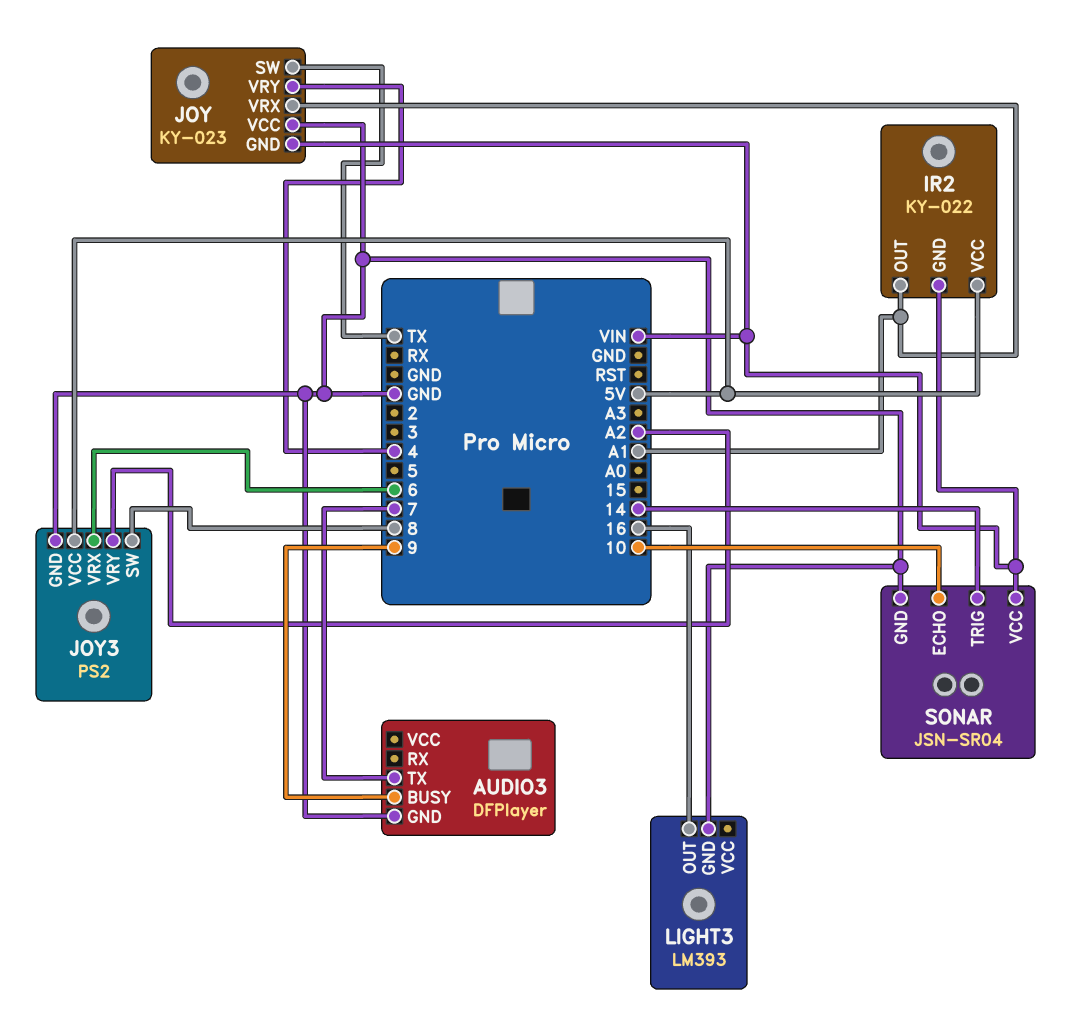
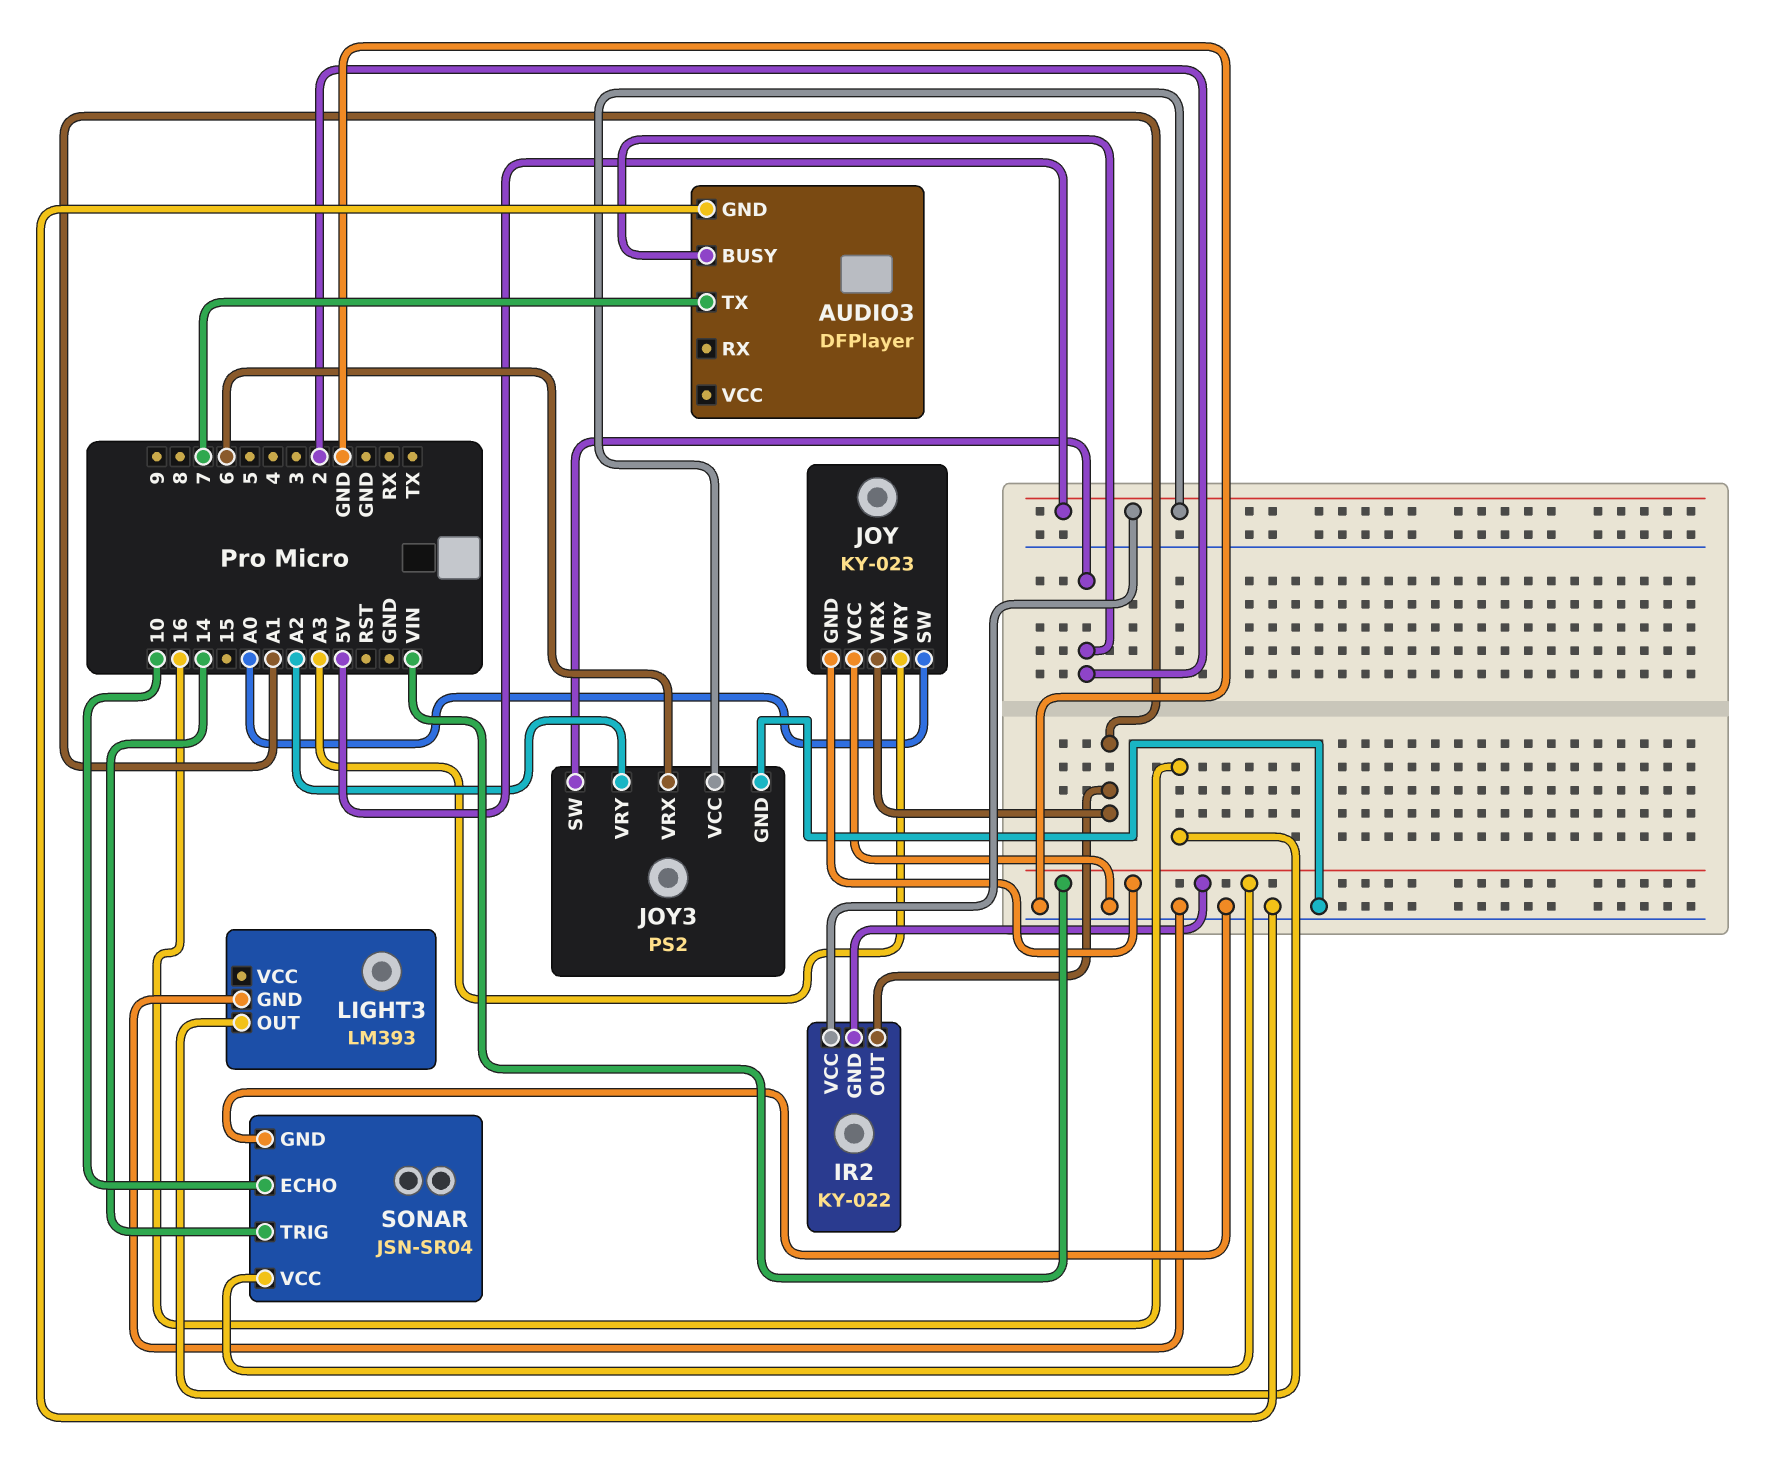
AUDIO3 pin BUSY: 9 -> 2
JOY pin SW: TX -> A0
JOY pin VRY: 4 -> A3
JOY3 pin SW: 8 -> 2

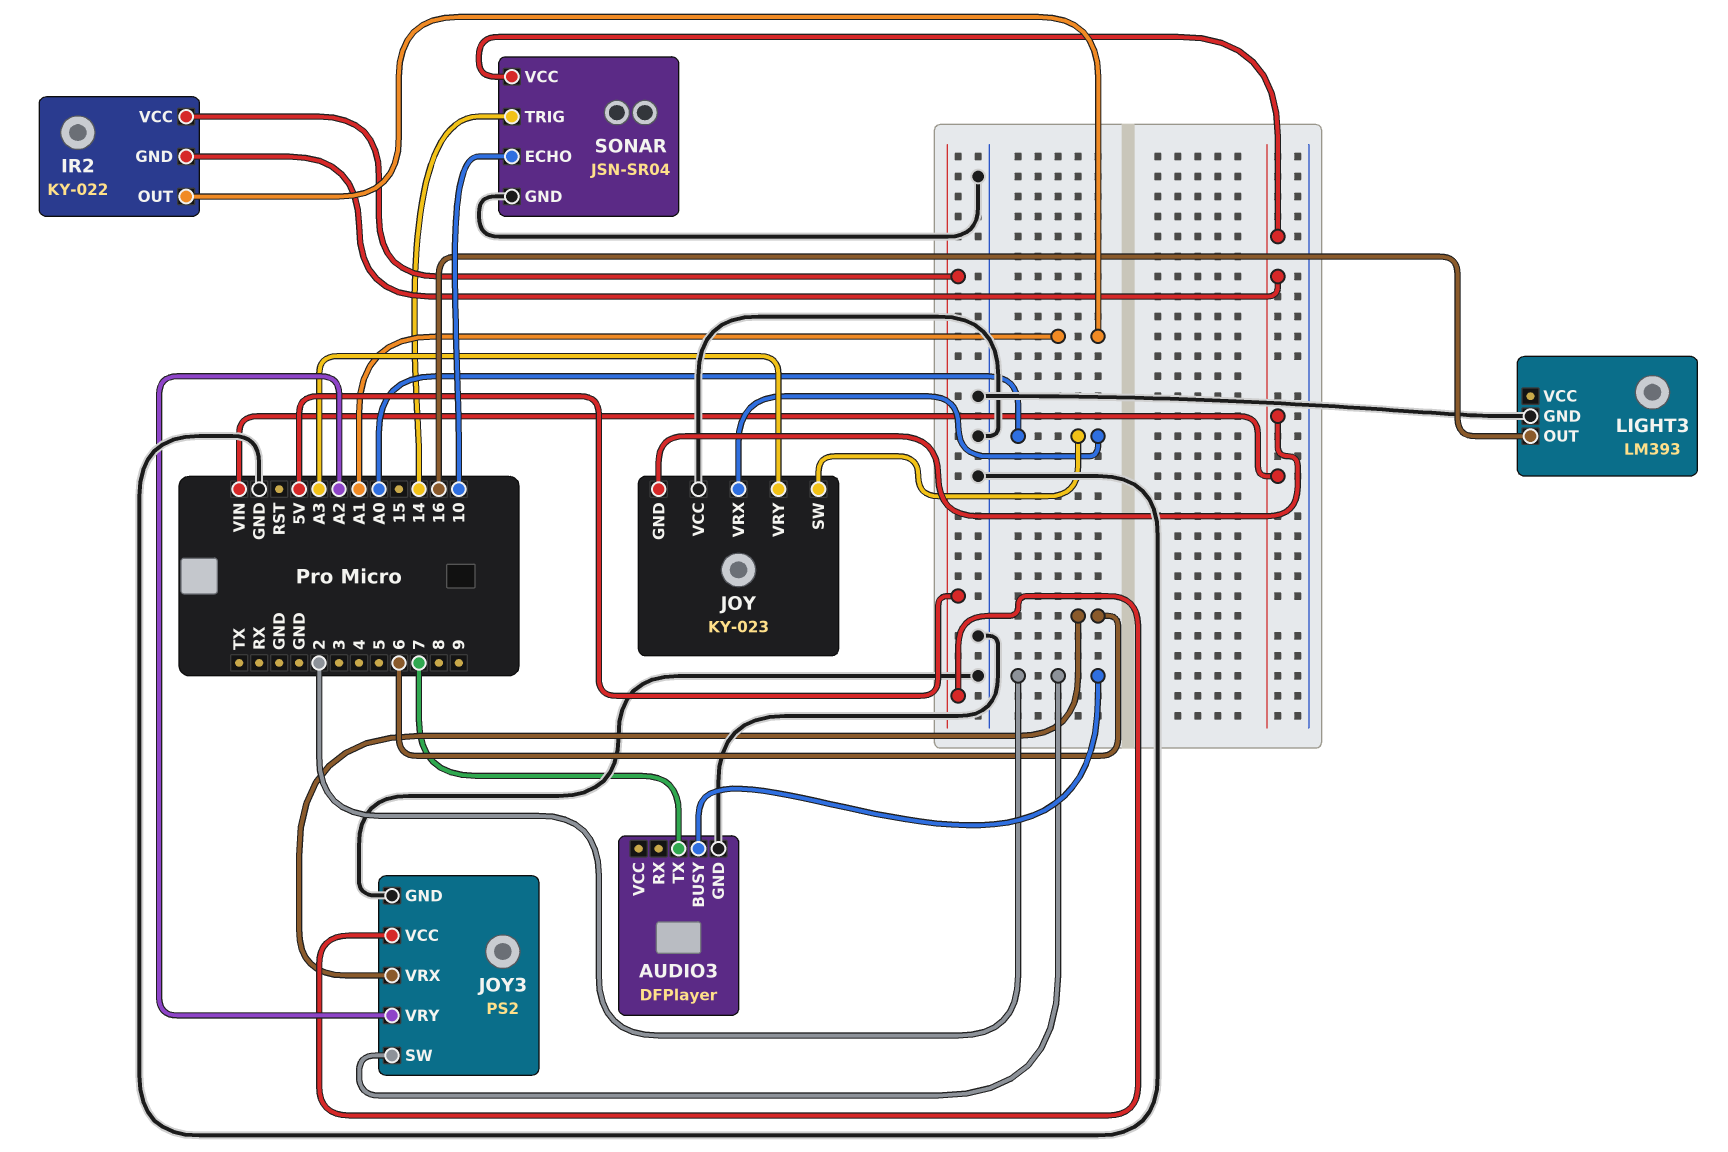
JOY pin VRX: A1 -> A0

